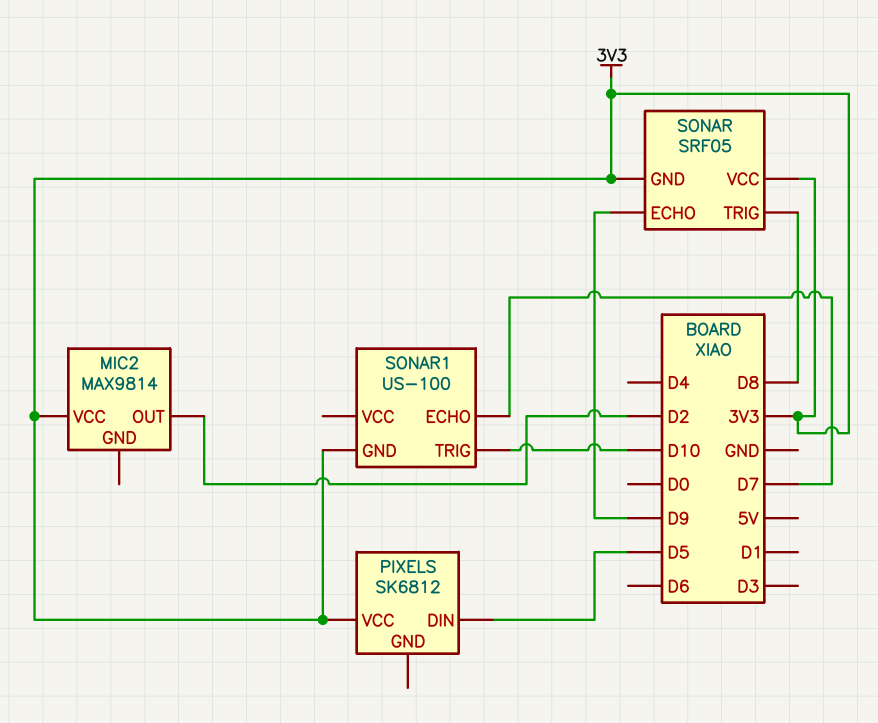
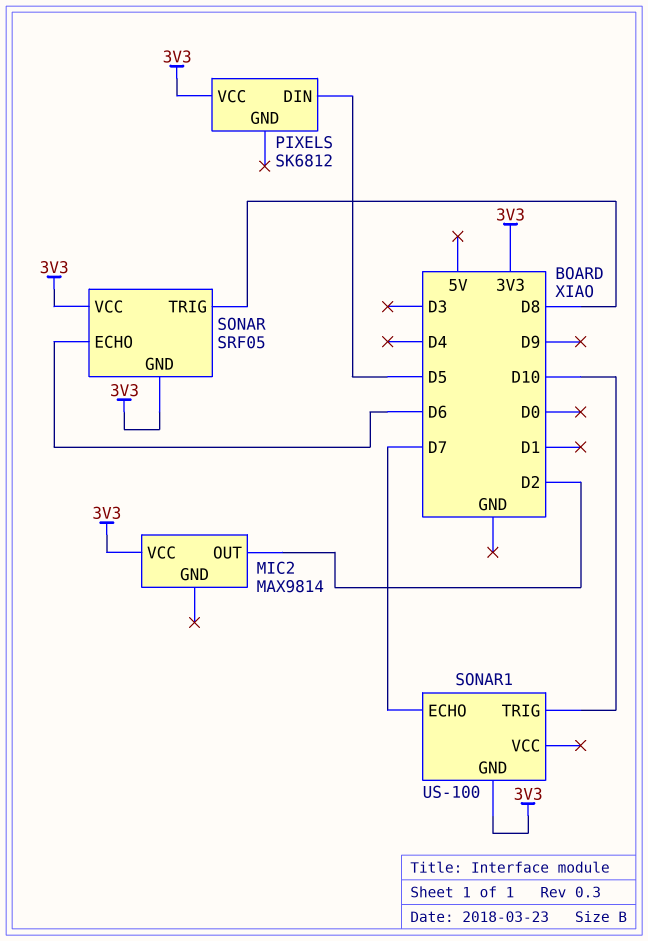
SONAR pin ECHO: D9 -> D6

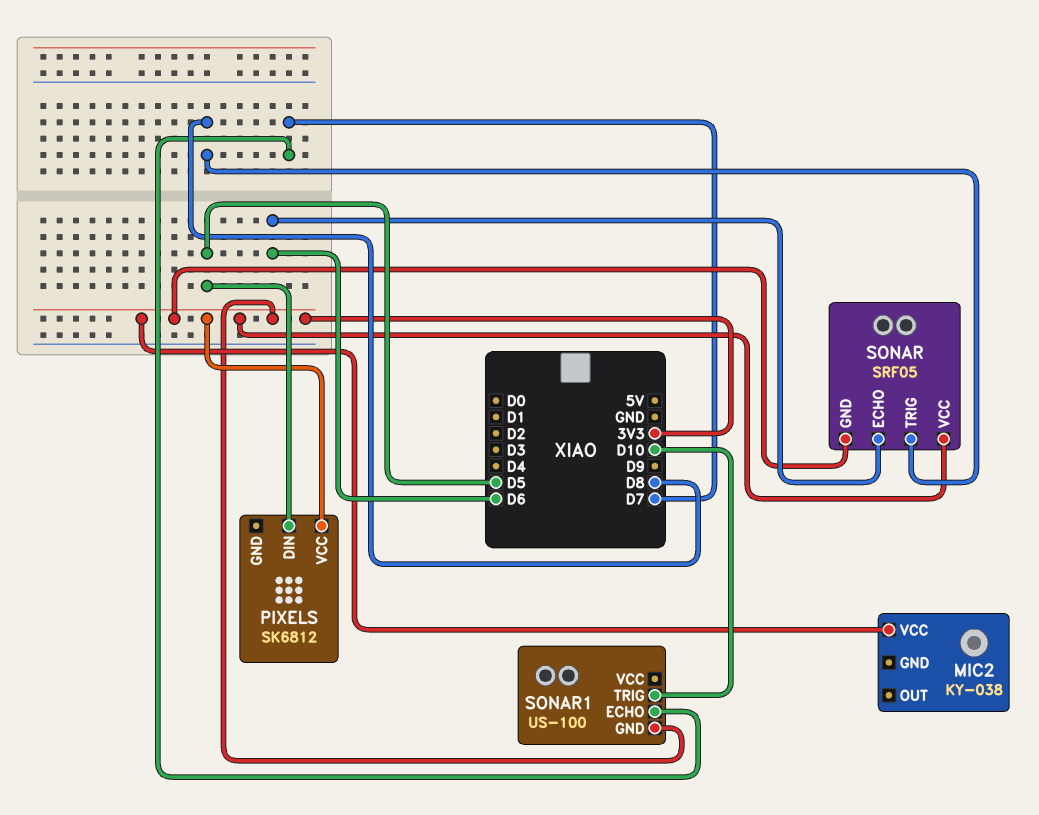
MIC2: MAX9814 -> KY-038
MIC2 pin OUT: D2 -> none

